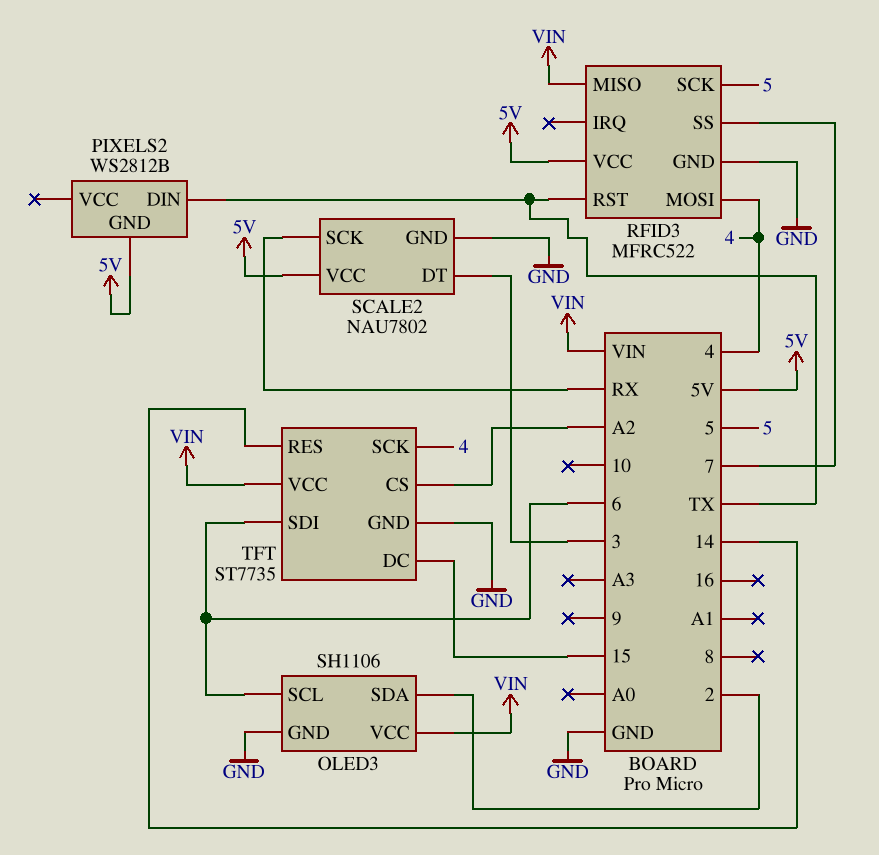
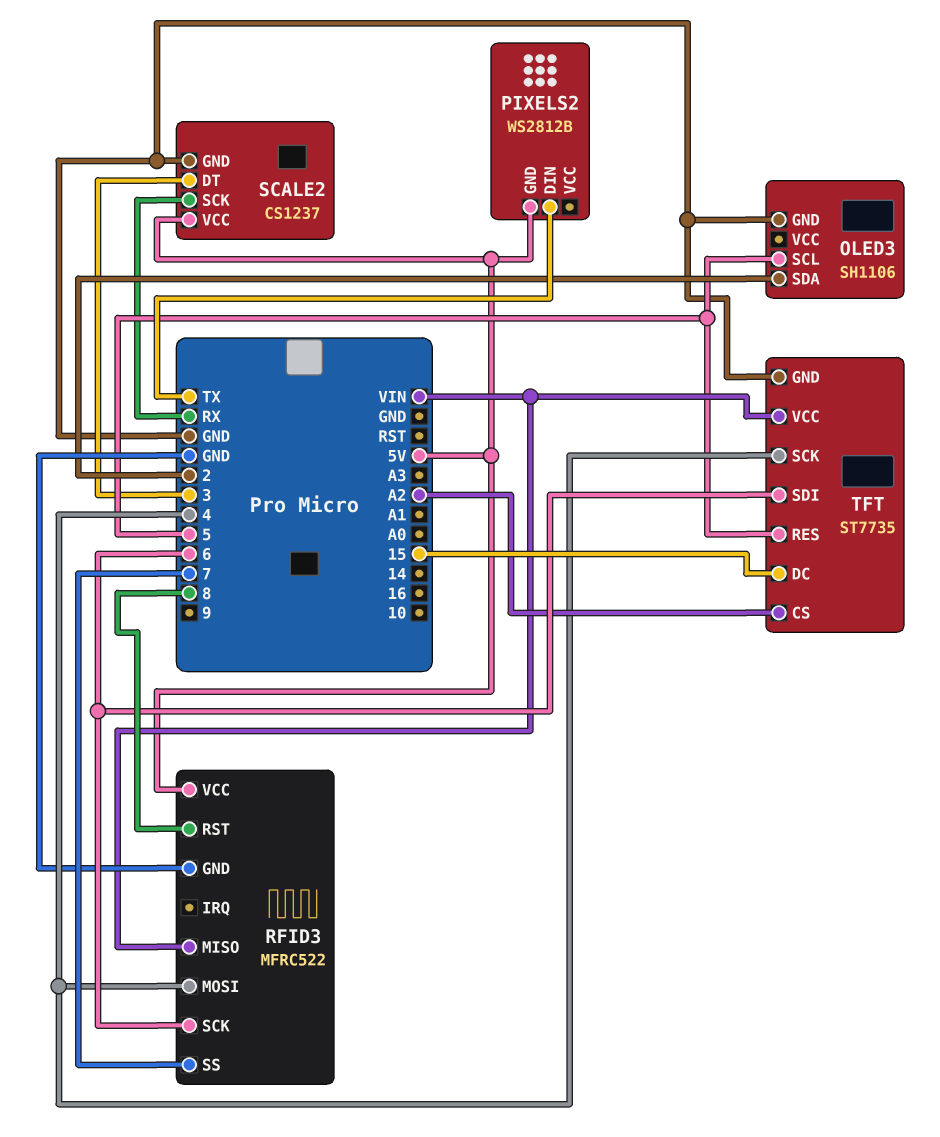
OLED3 pin SCL: 6 -> 5
OLED3 pin VCC: VIN -> none
RFID3 pin RST: TX -> 8
RFID3 pin SCK: 5 -> 6
SCALE2: NAU7802 -> CS1237
TFT pin RES: 14 -> 5

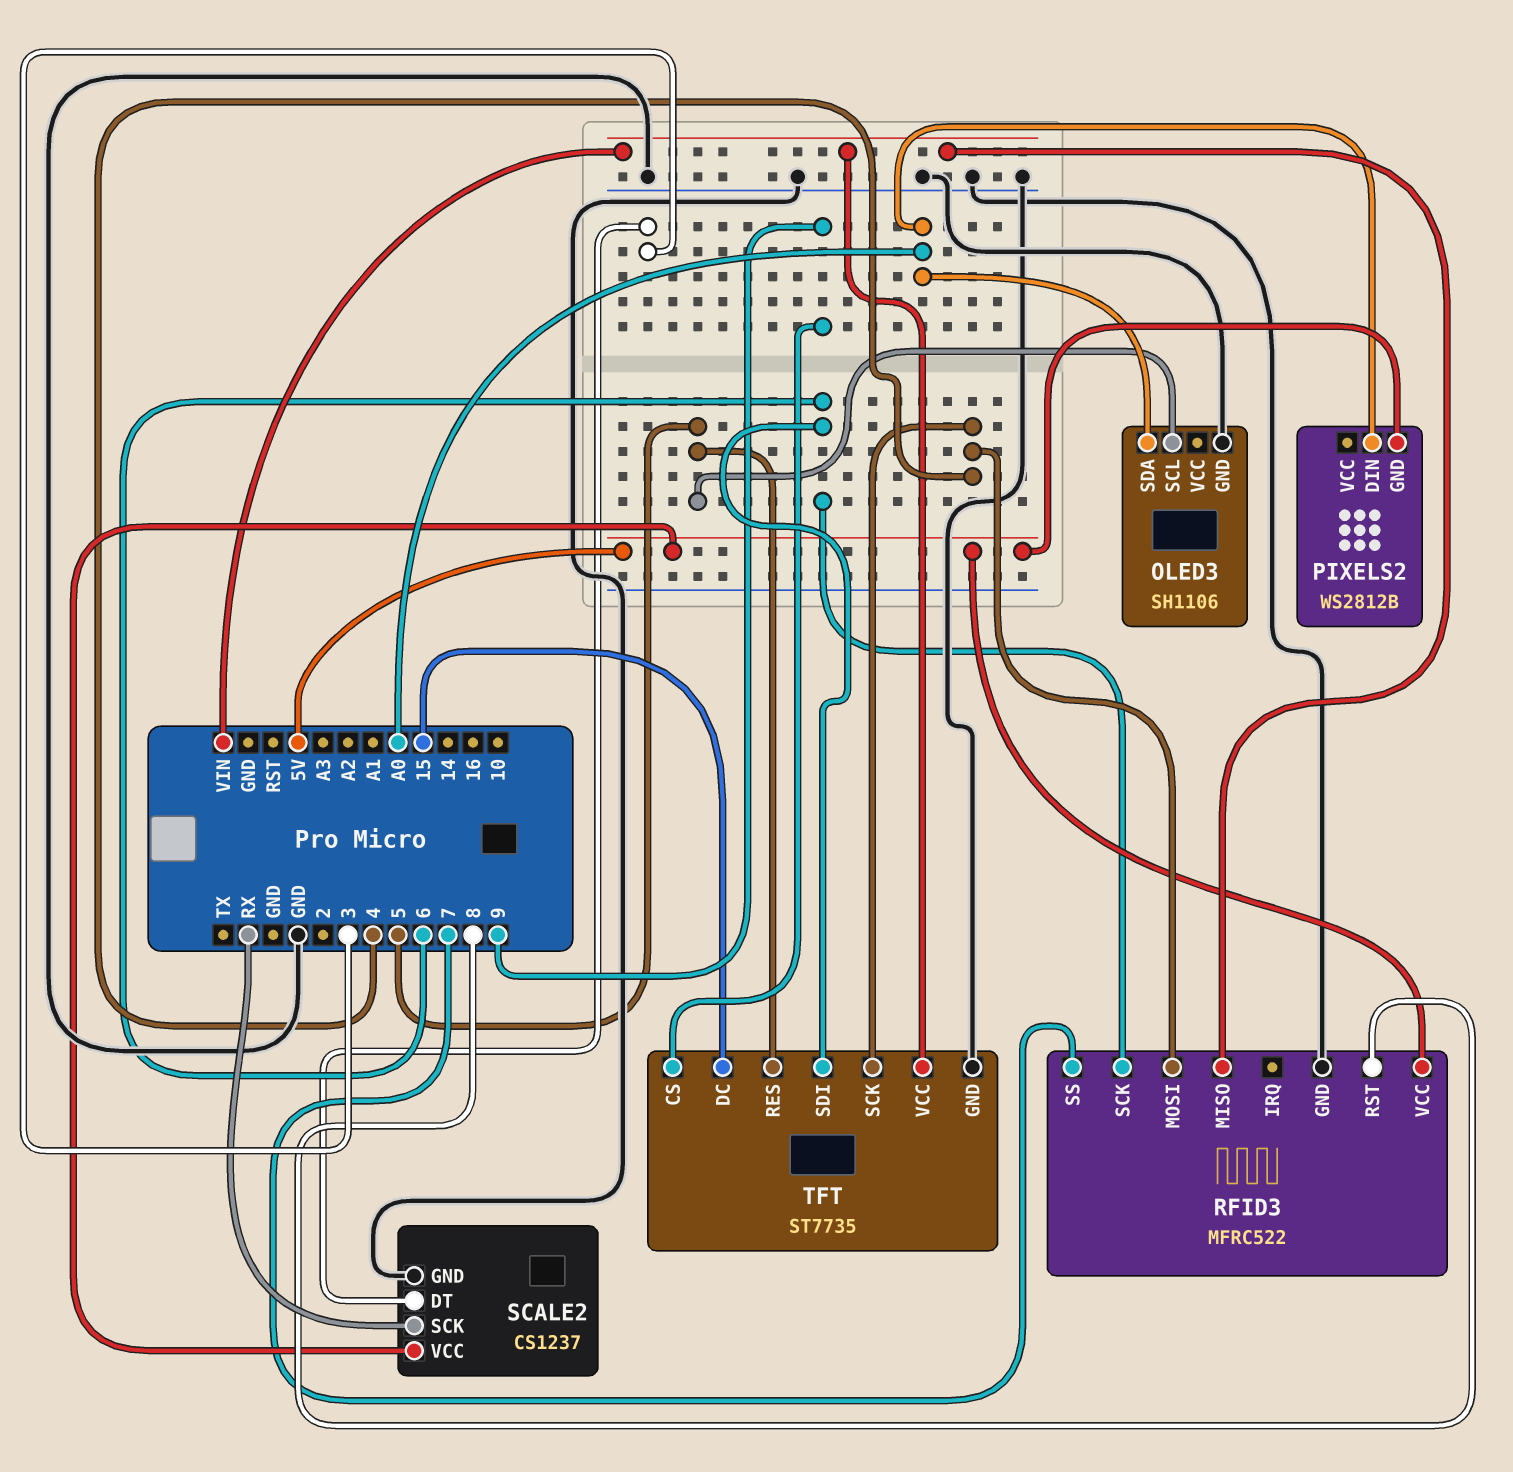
OLED3 pin SDA: 2 -> A0
PIXELS2 pin DIN: TX -> A0
TFT pin CS: A2 -> 9

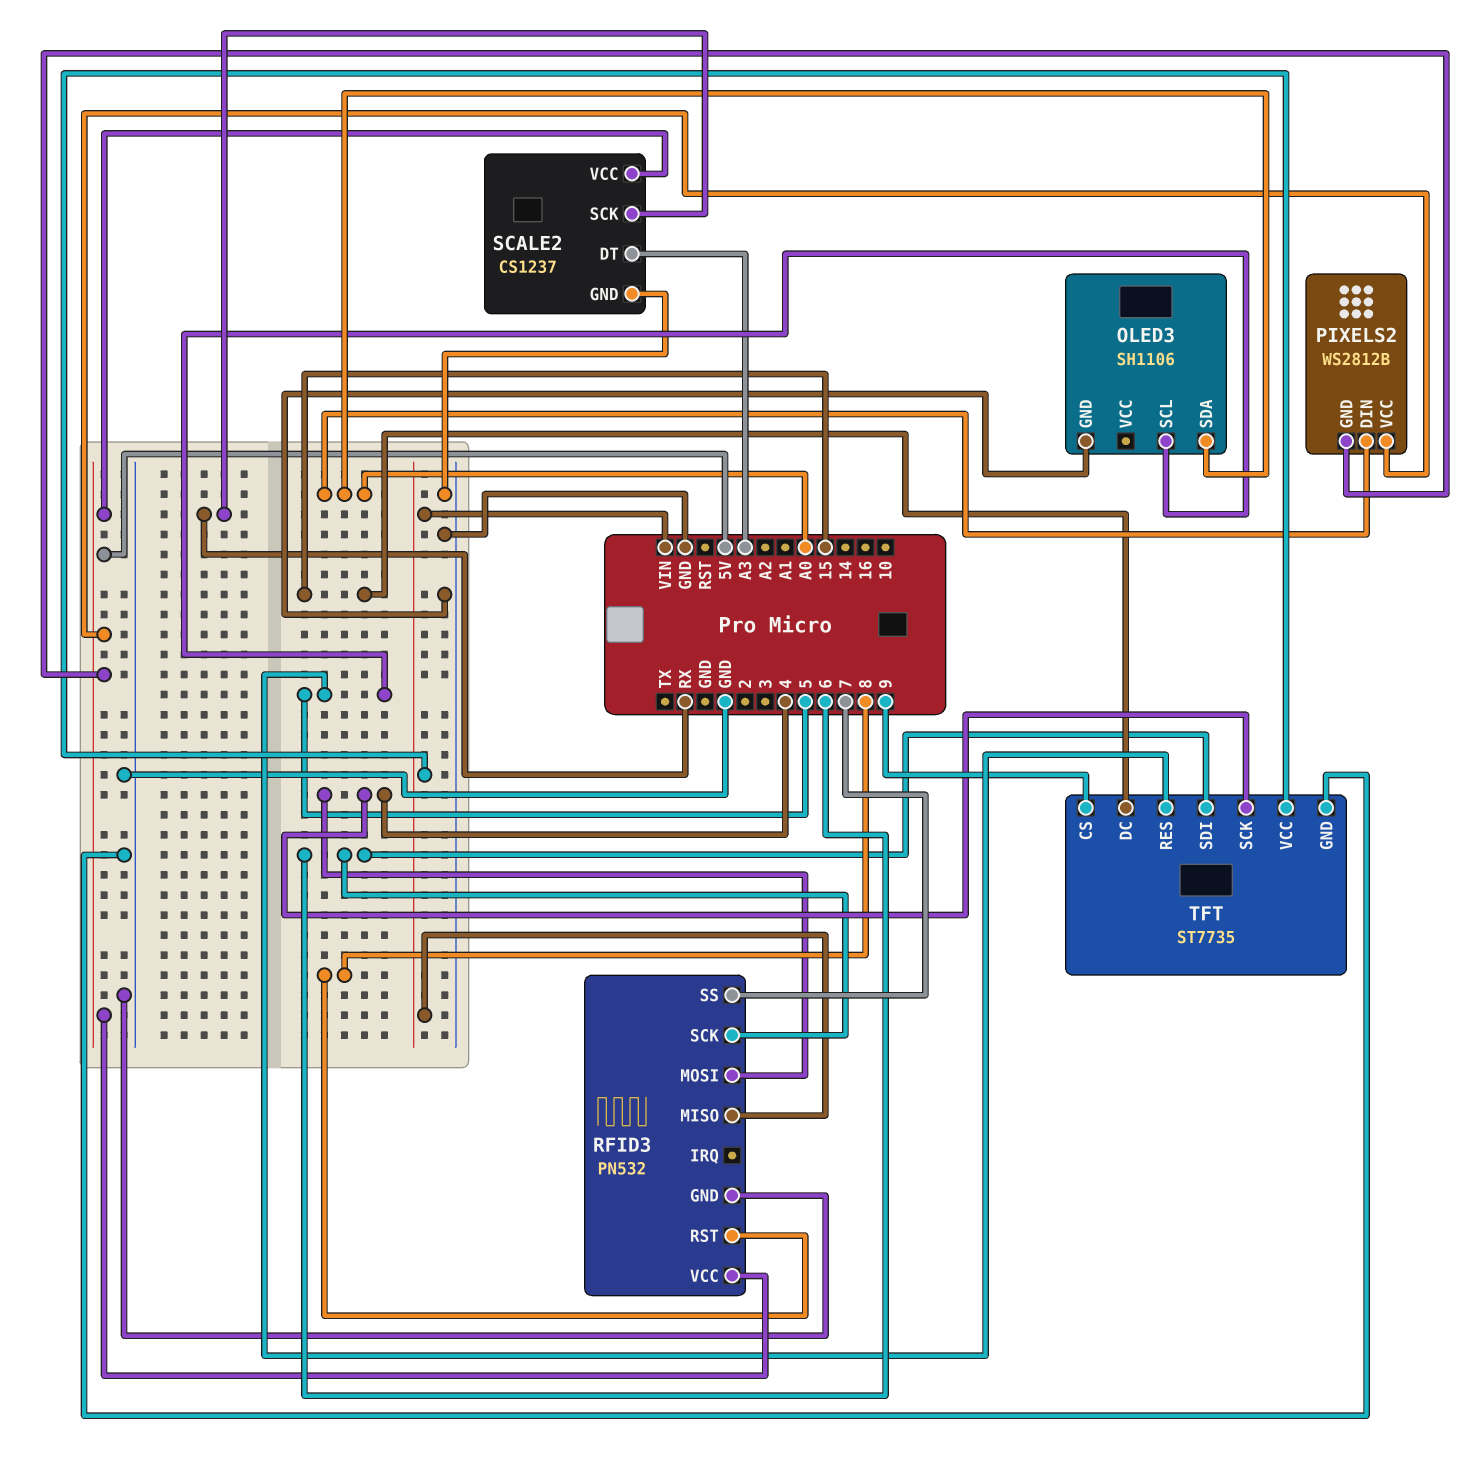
PIXELS2 pin VCC: none -> 5V
RFID3: MFRC522 -> PN532
SCALE2 pin DT: 3 -> A3

